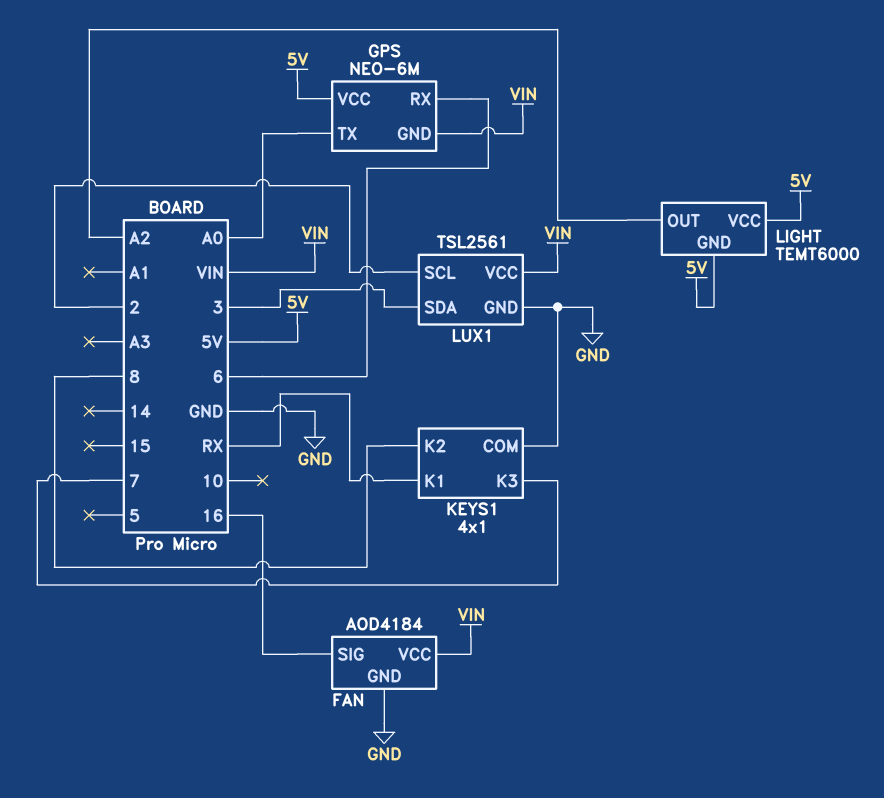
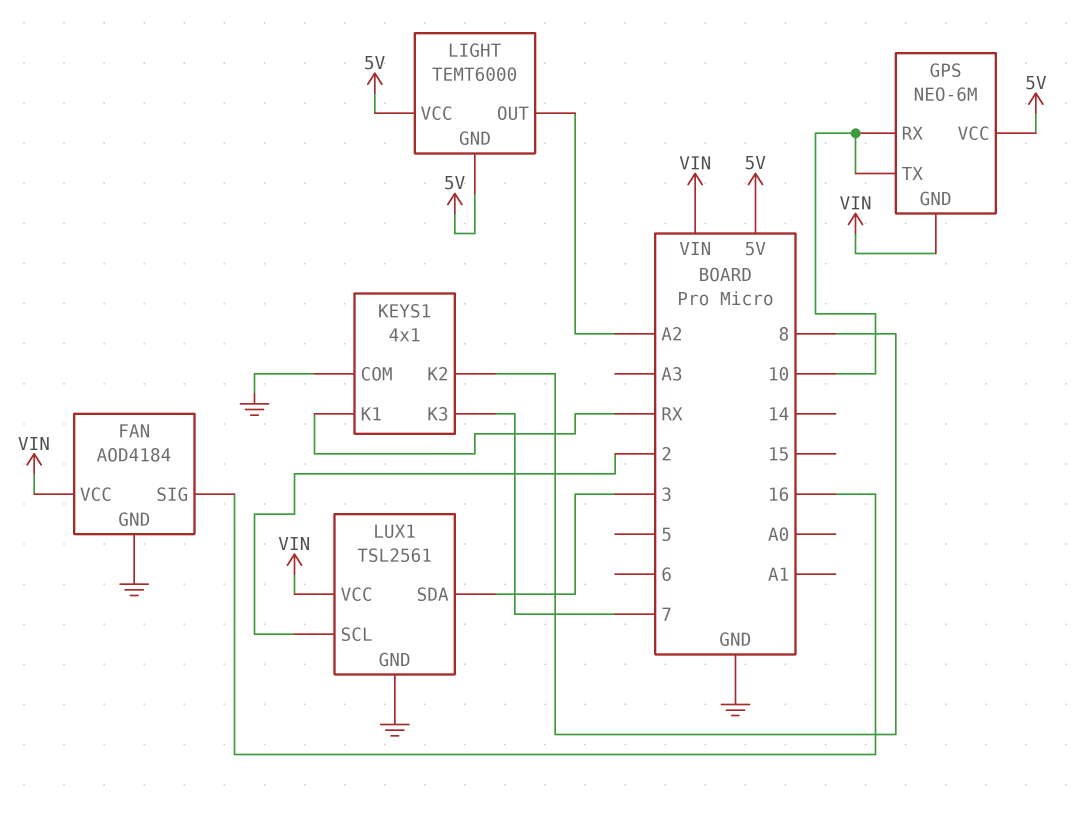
GPS pin RX: 6 -> 10
GPS pin TX: A0 -> 10

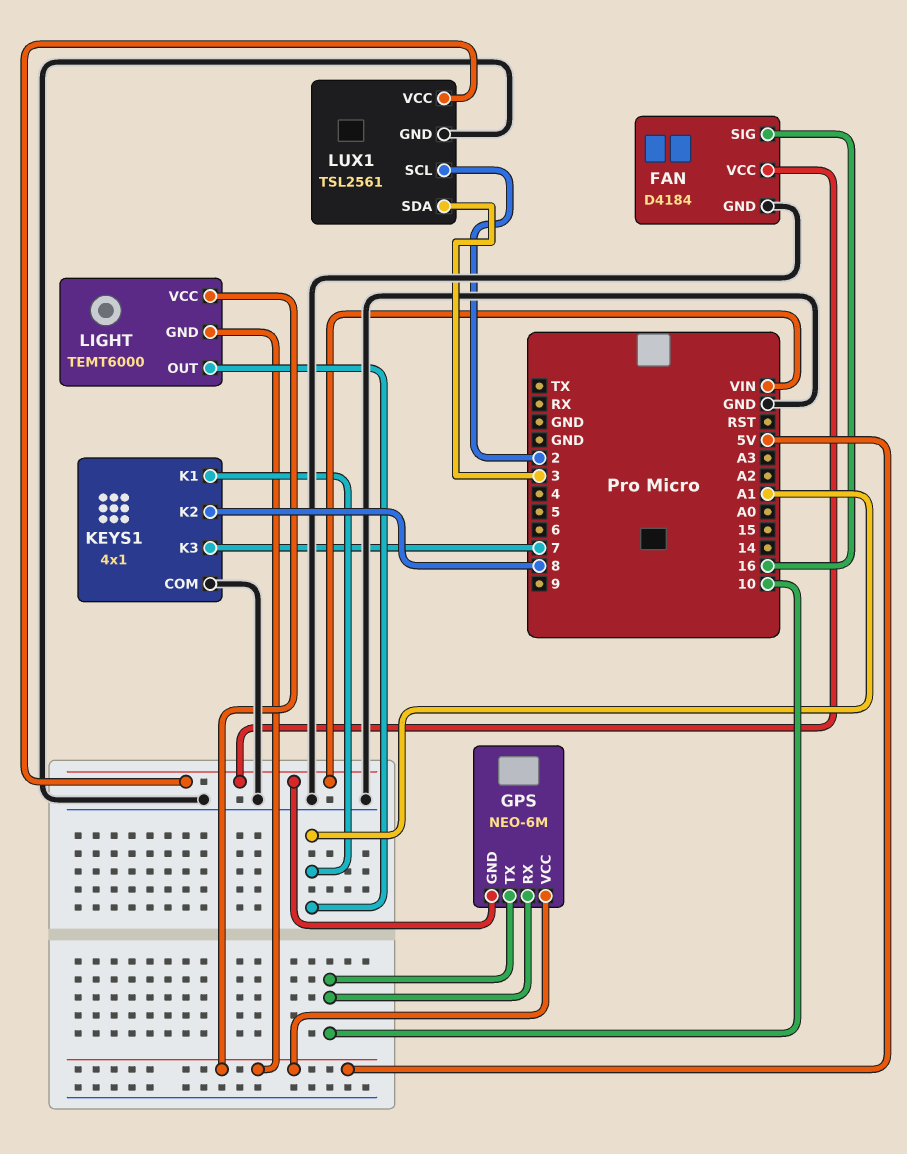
FAN: AOD4184 -> D4184
KEYS1 pin K1: RX -> A1
LIGHT pin OUT: A2 -> A1

